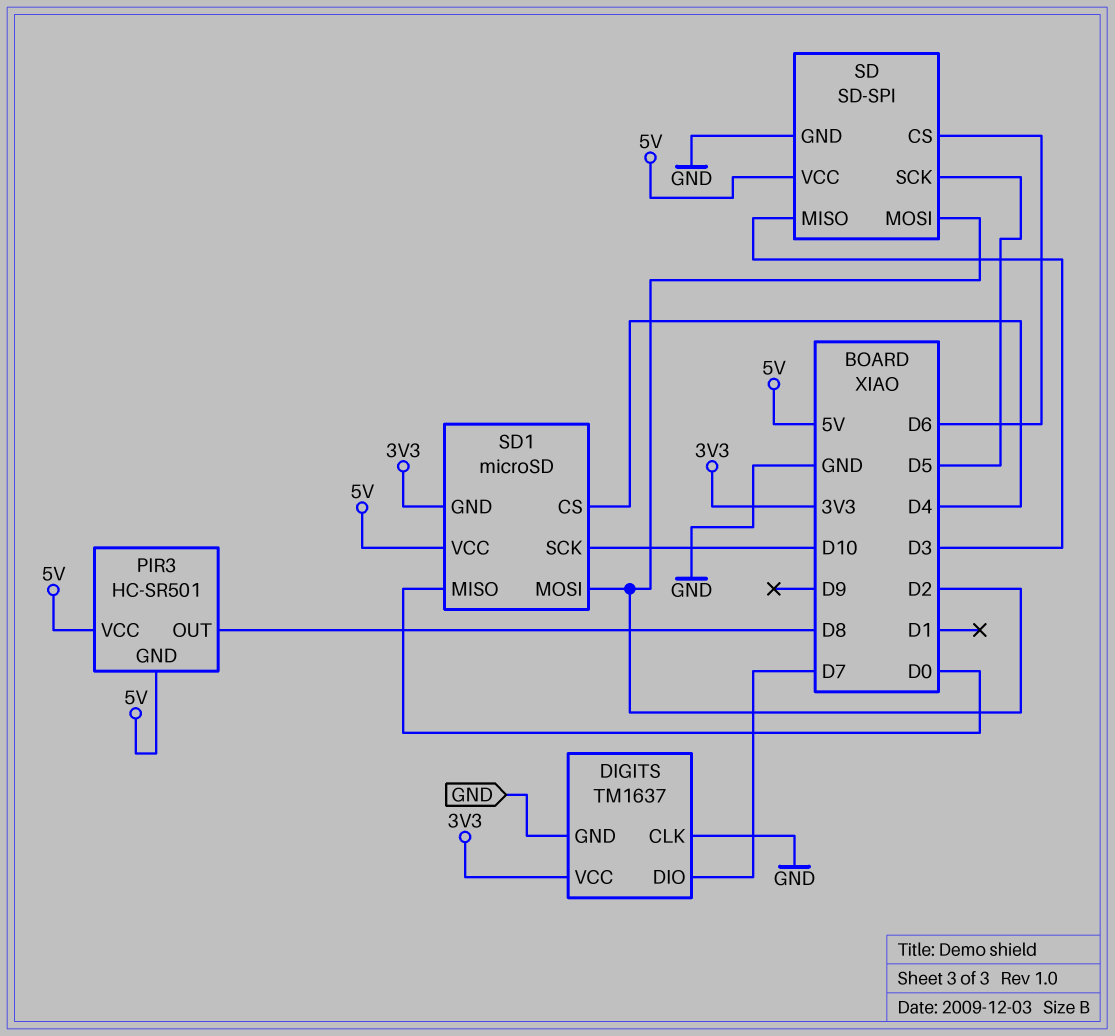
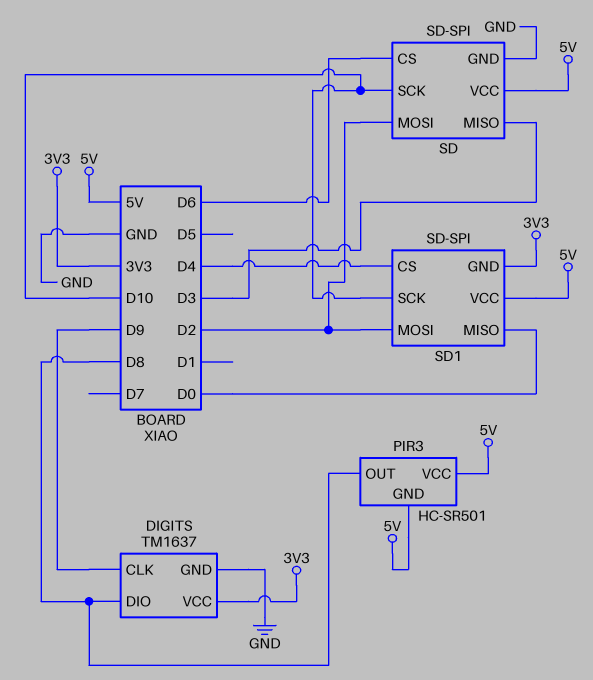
DIGITS pin CLK: GND -> D9
DIGITS pin DIO: D7 -> D8
SD pin SCK: D5 -> D10
SD1: microSD -> SD-SPI

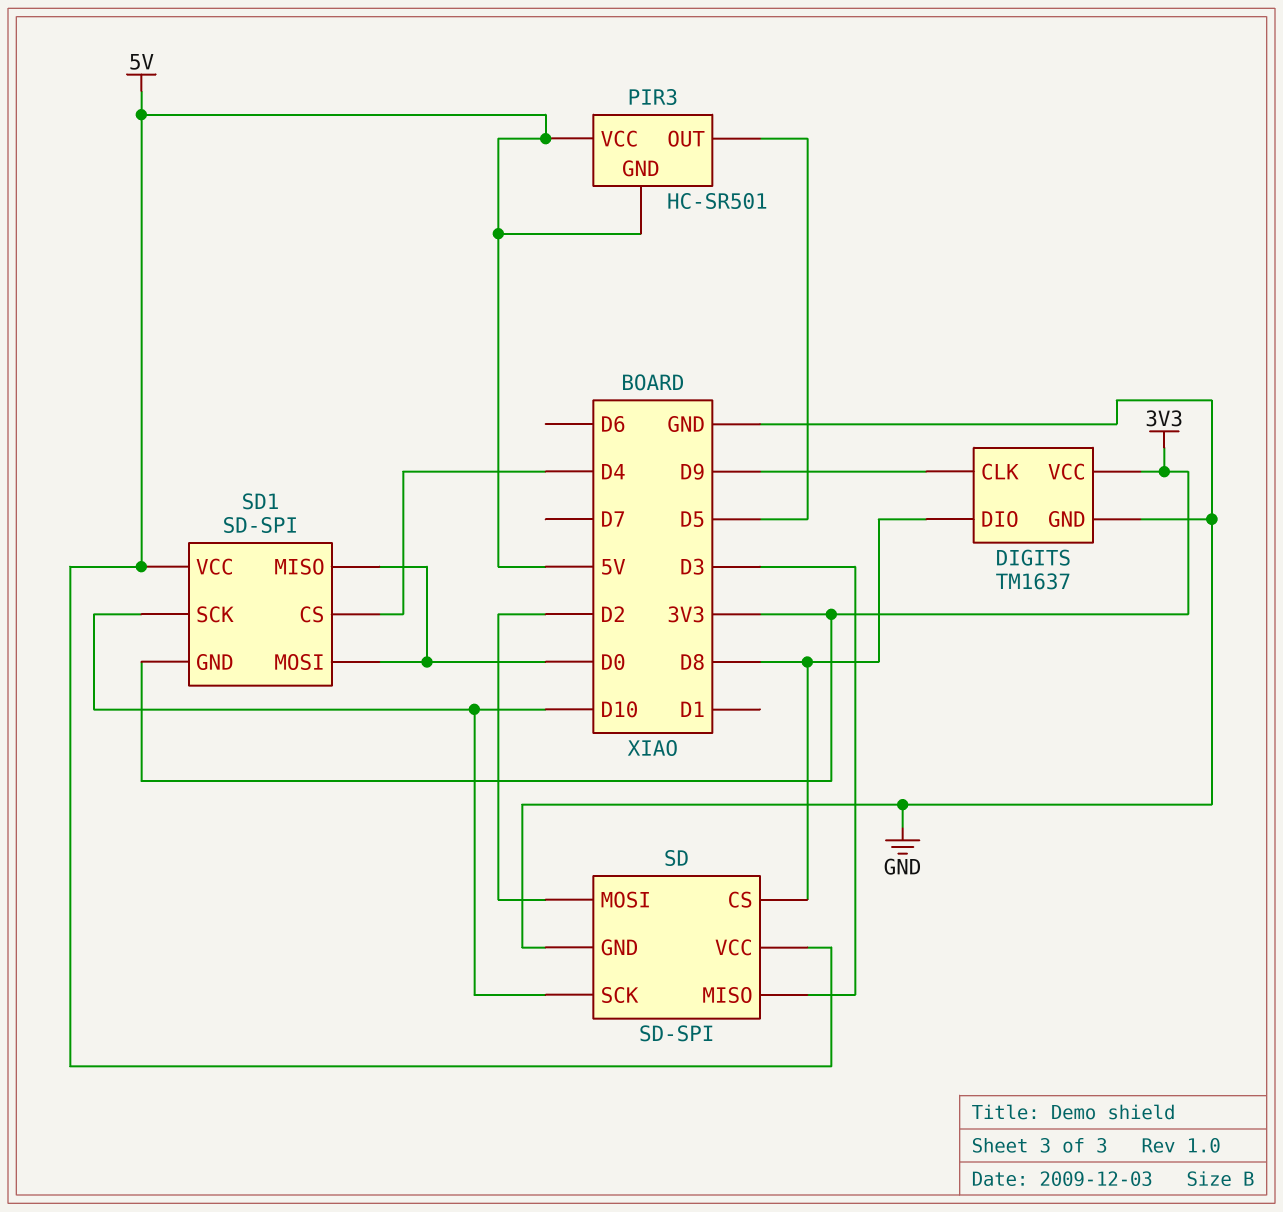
PIR3 pin OUT: D8 -> D5
SD pin CS: D6 -> D8
SD1 pin MOSI: D2 -> D0

